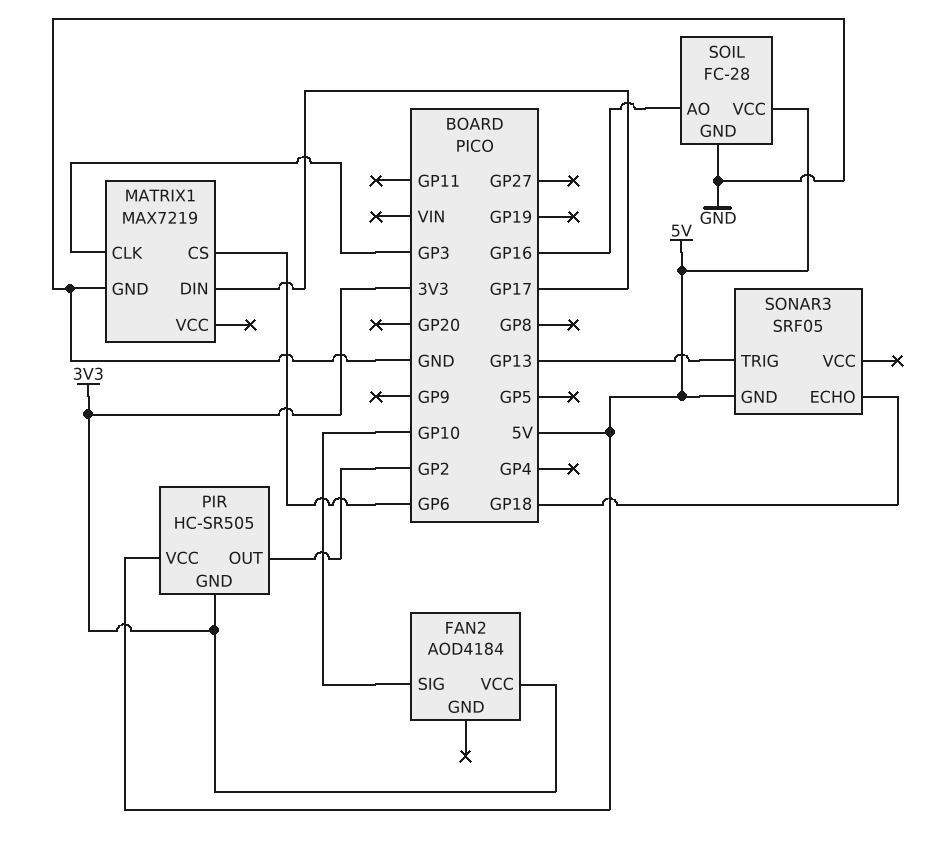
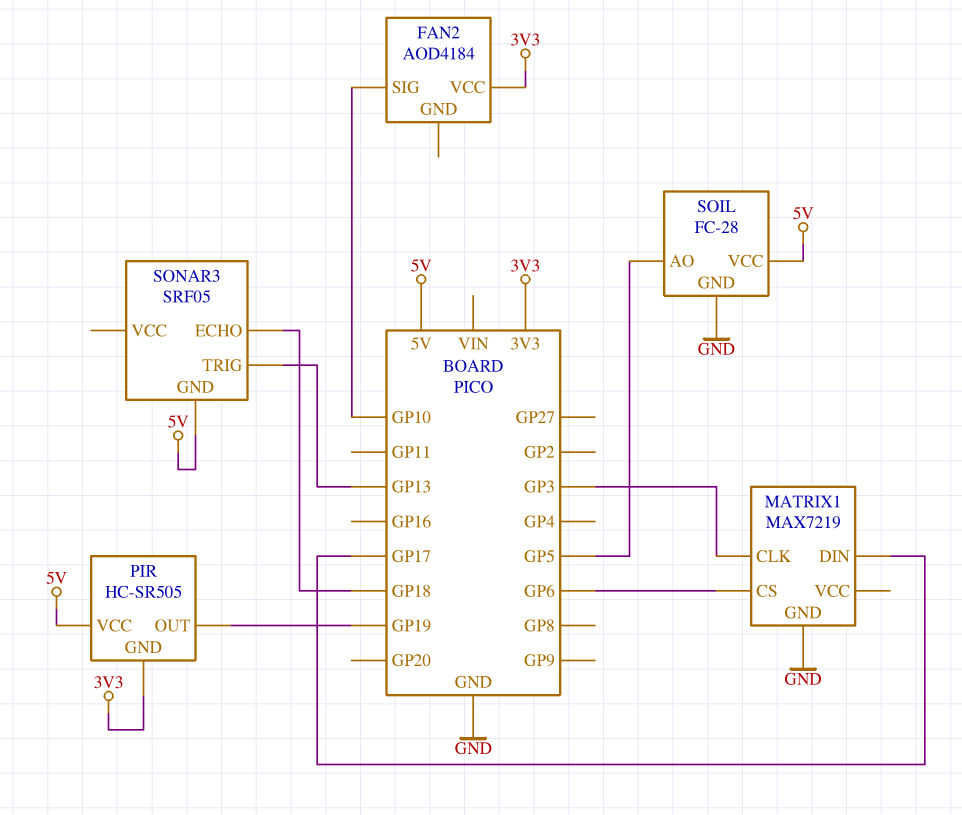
PIR pin OUT: GP2 -> GP19
SOIL pin AO: GP16 -> GP5

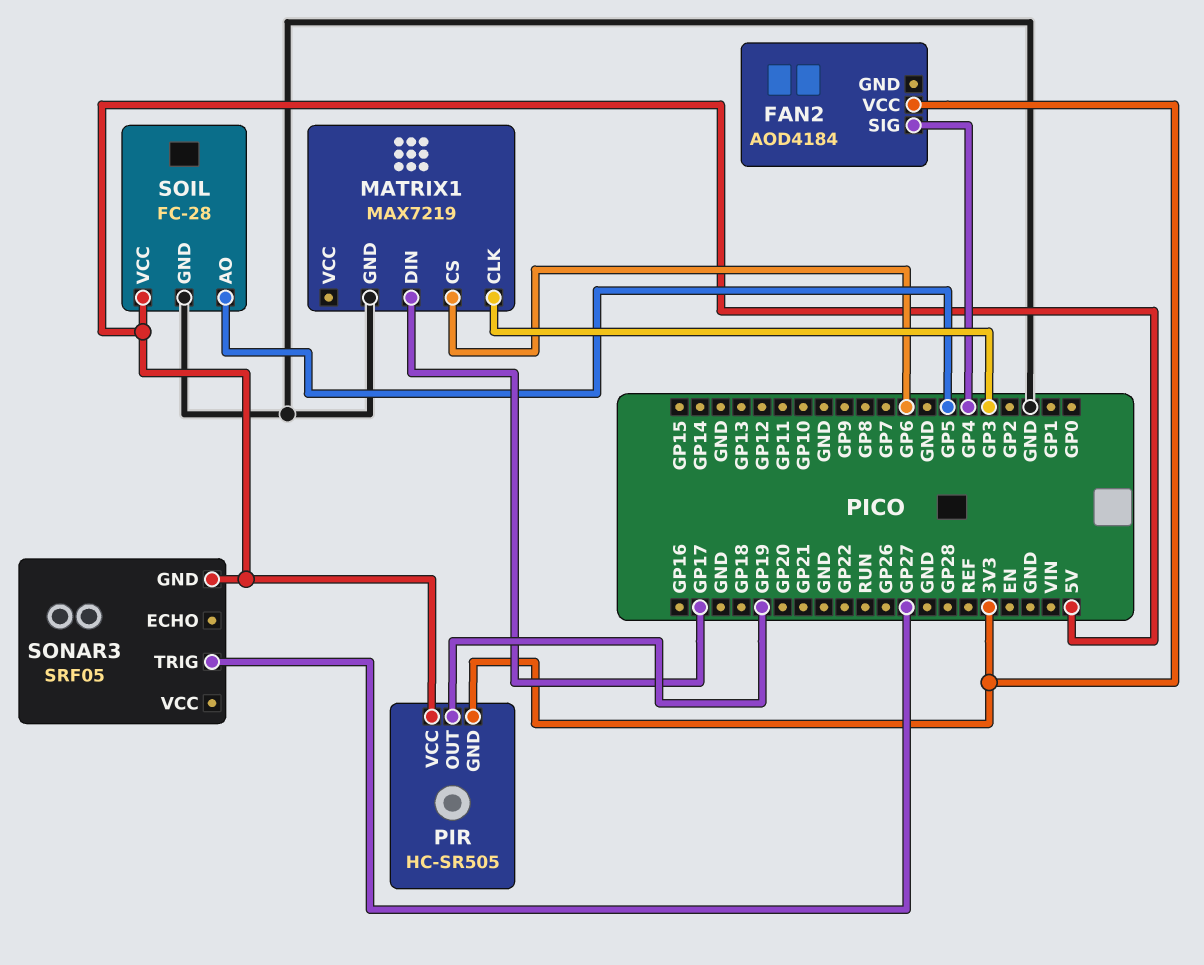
FAN2 pin SIG: GP10 -> GP4
SONAR3 pin ECHO: GP18 -> none
SONAR3 pin TRIG: GP13 -> GP27

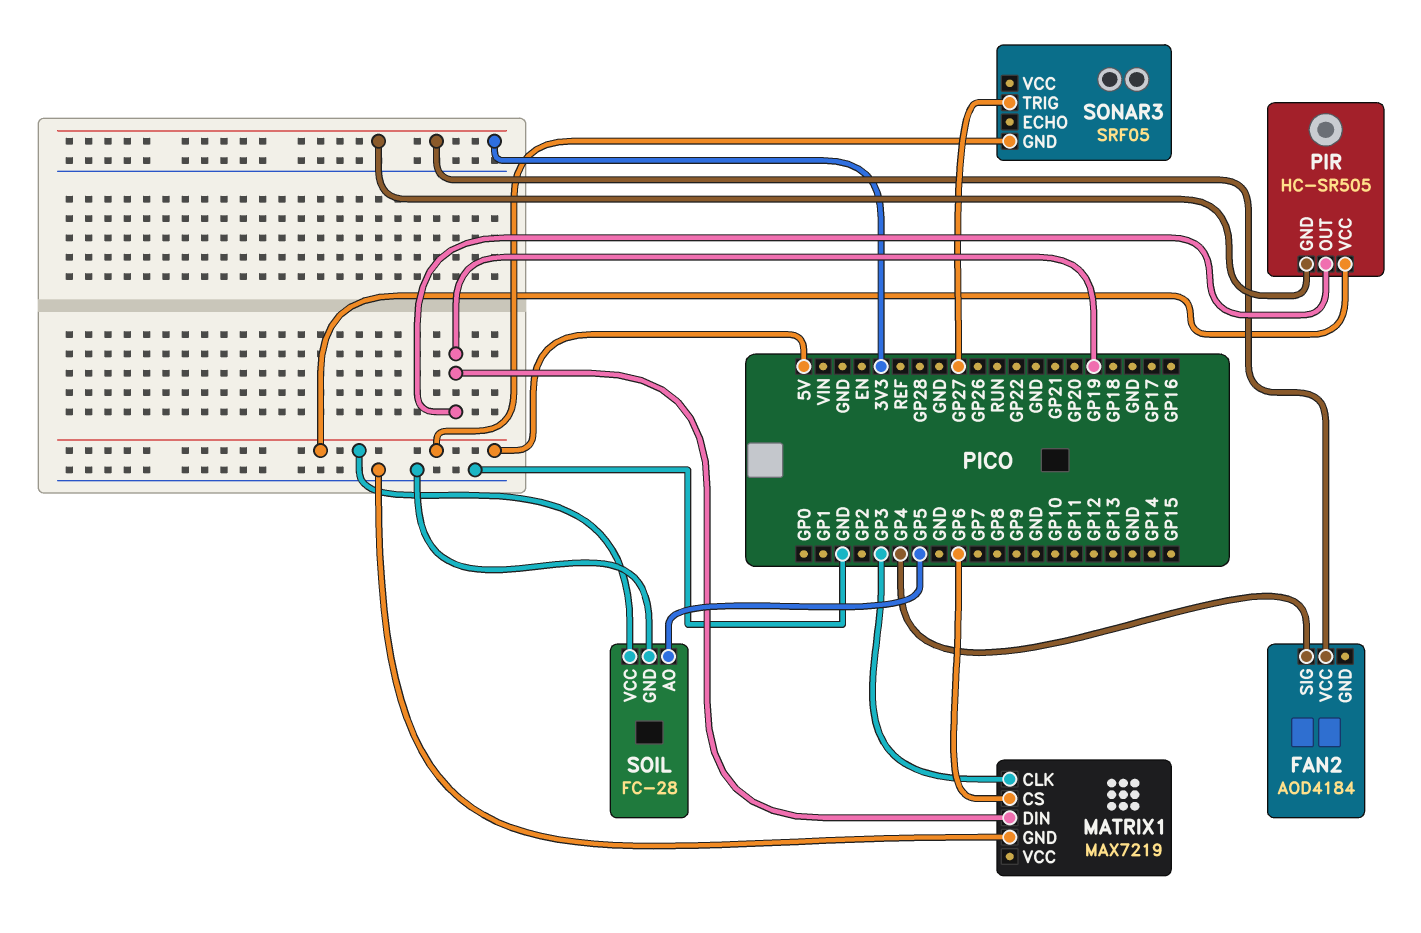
MATRIX1 pin DIN: GP17 -> GP19

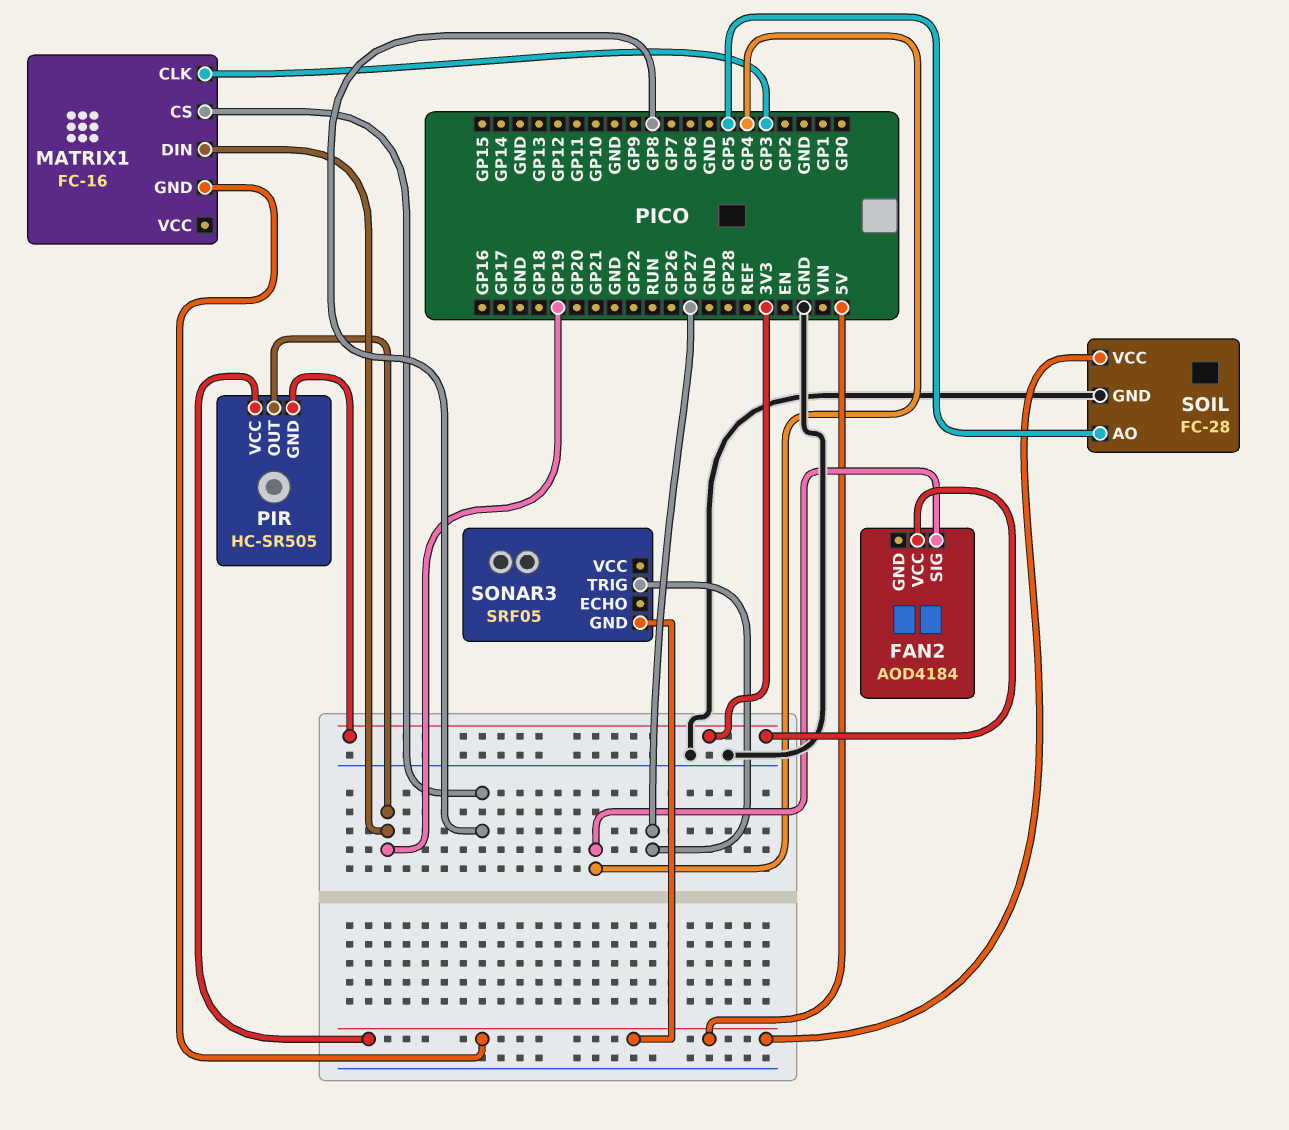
MATRIX1: MAX7219 -> FC-16
MATRIX1 pin CS: GP6 -> GP8
MATRIX1 pin GND: GND -> 5V

